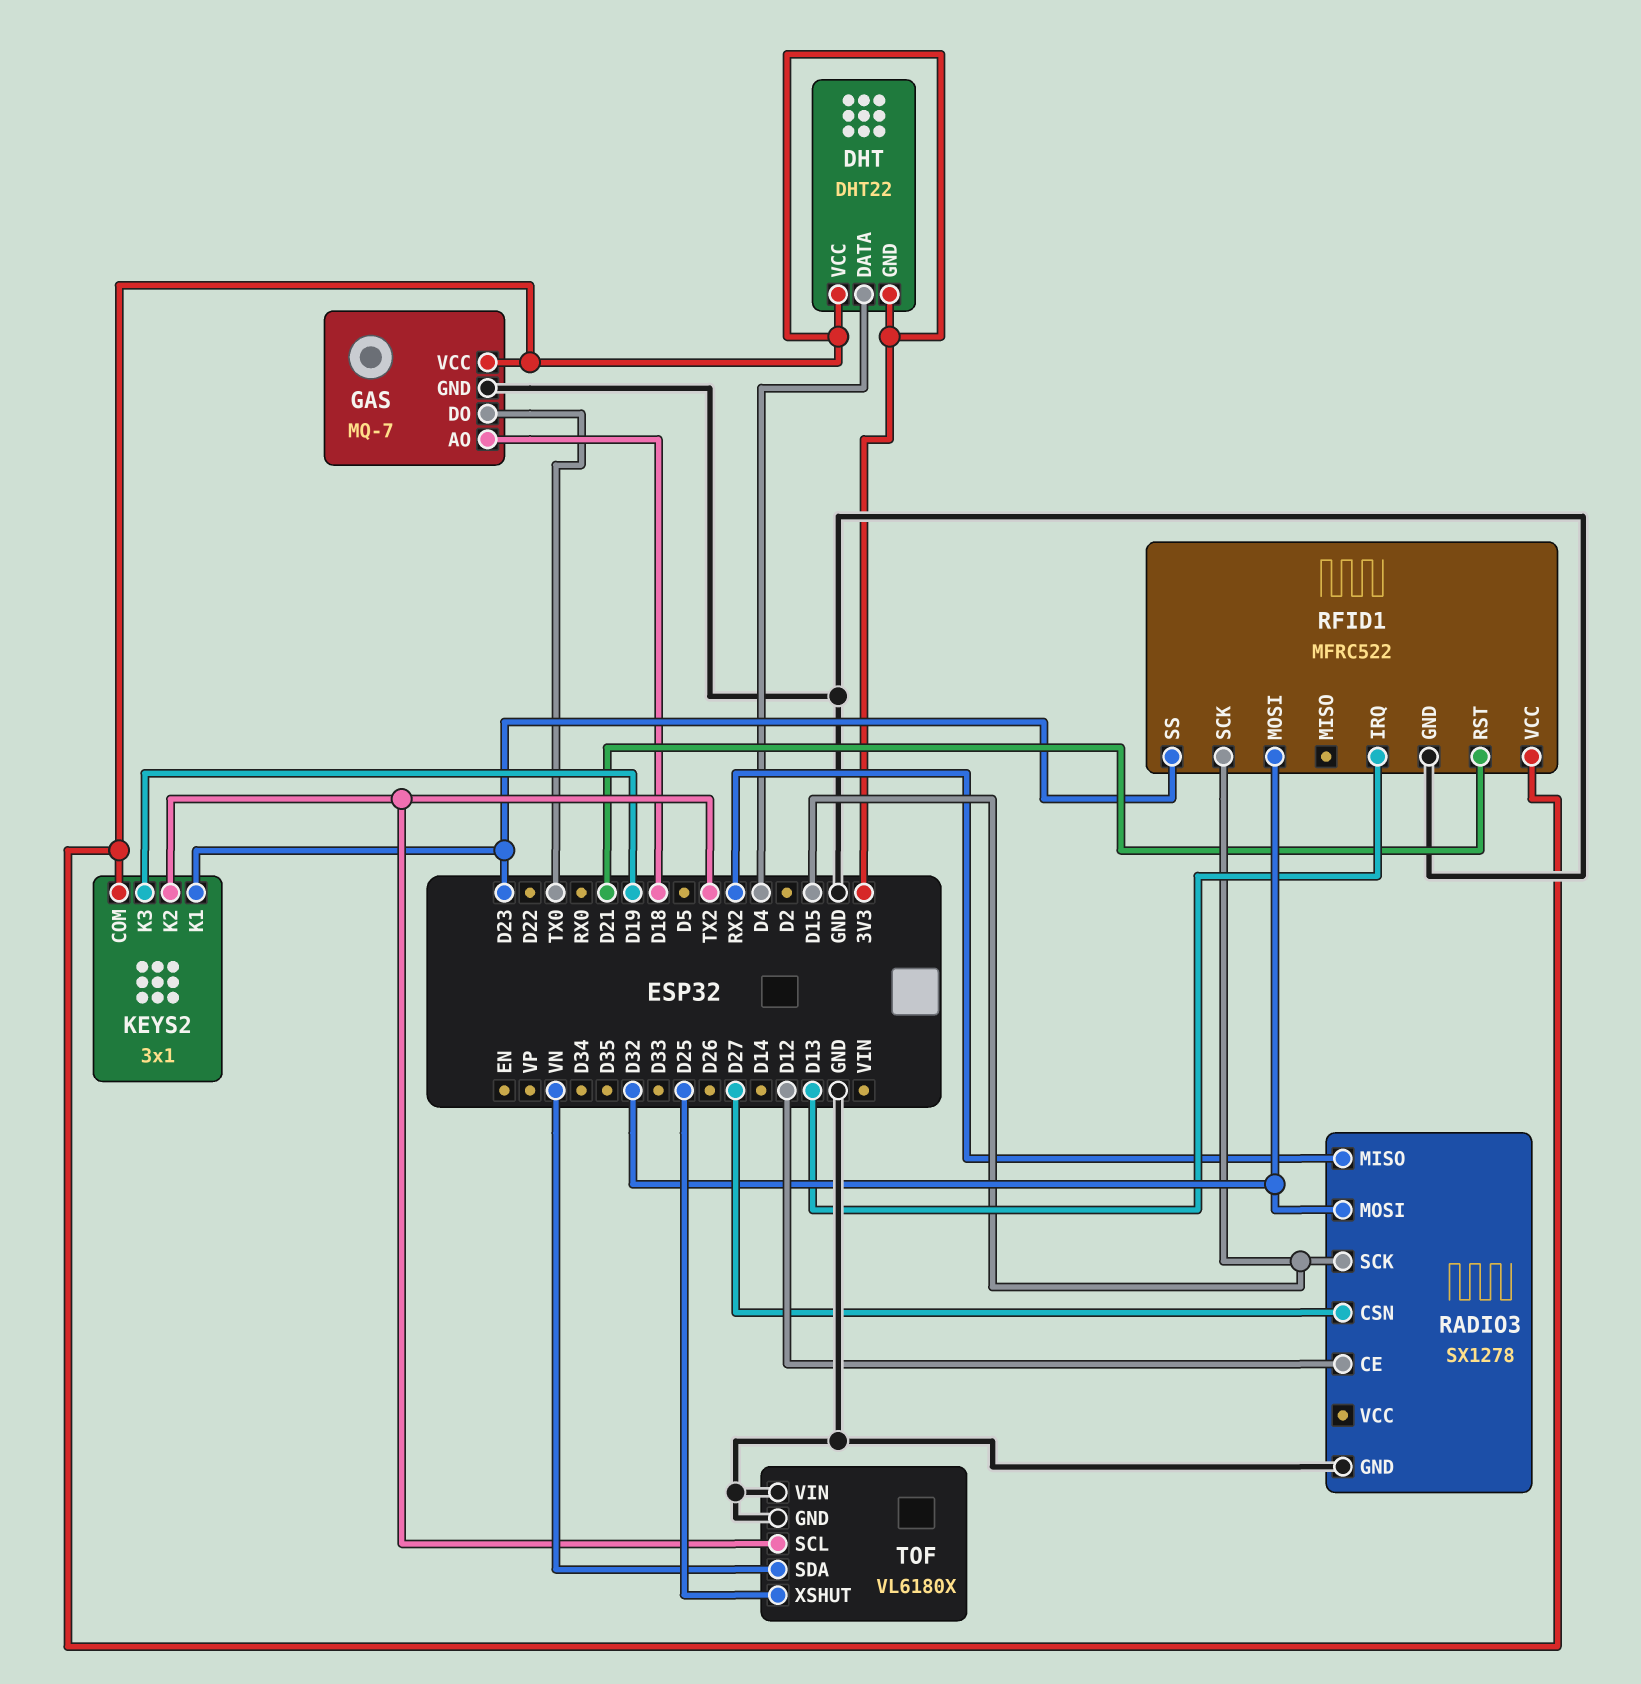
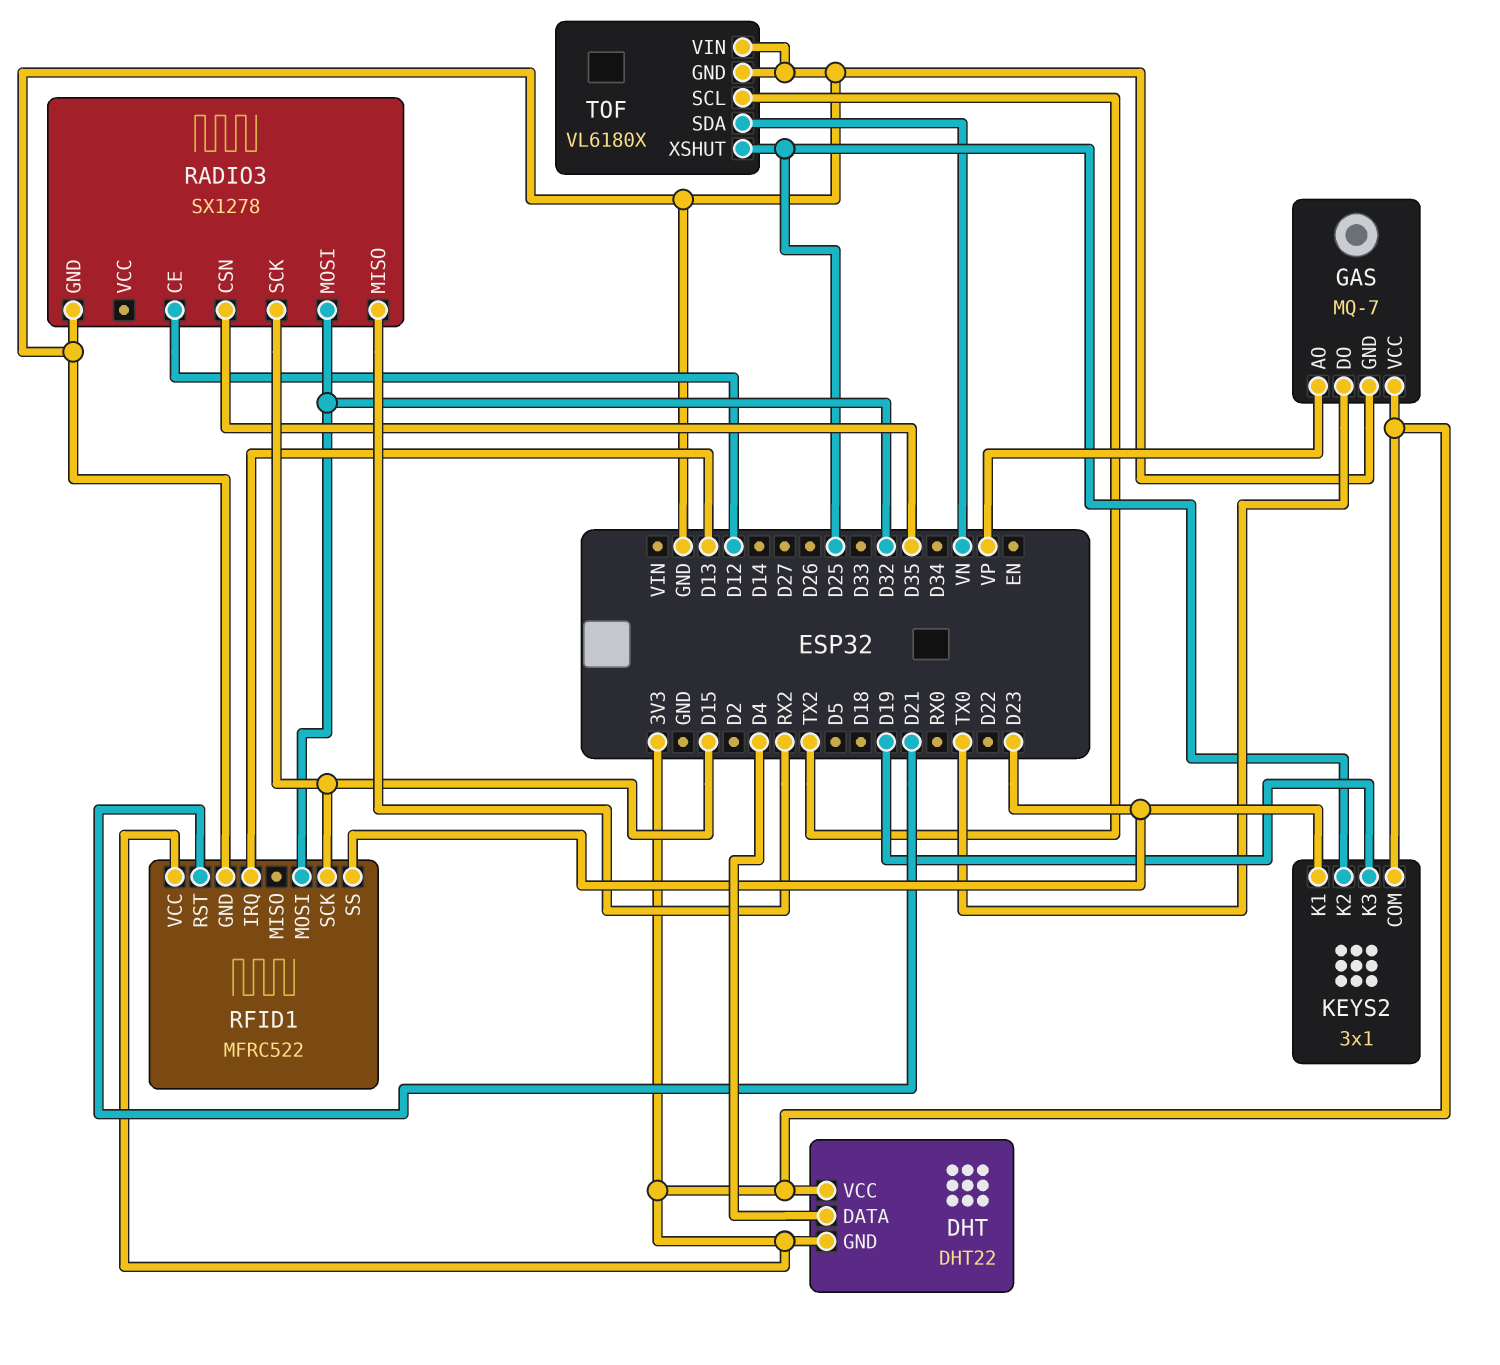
GAS pin AO: D18 -> VP
KEYS2 pin K2: TX2 -> D25
RADIO3 pin CSN: D27 -> D35

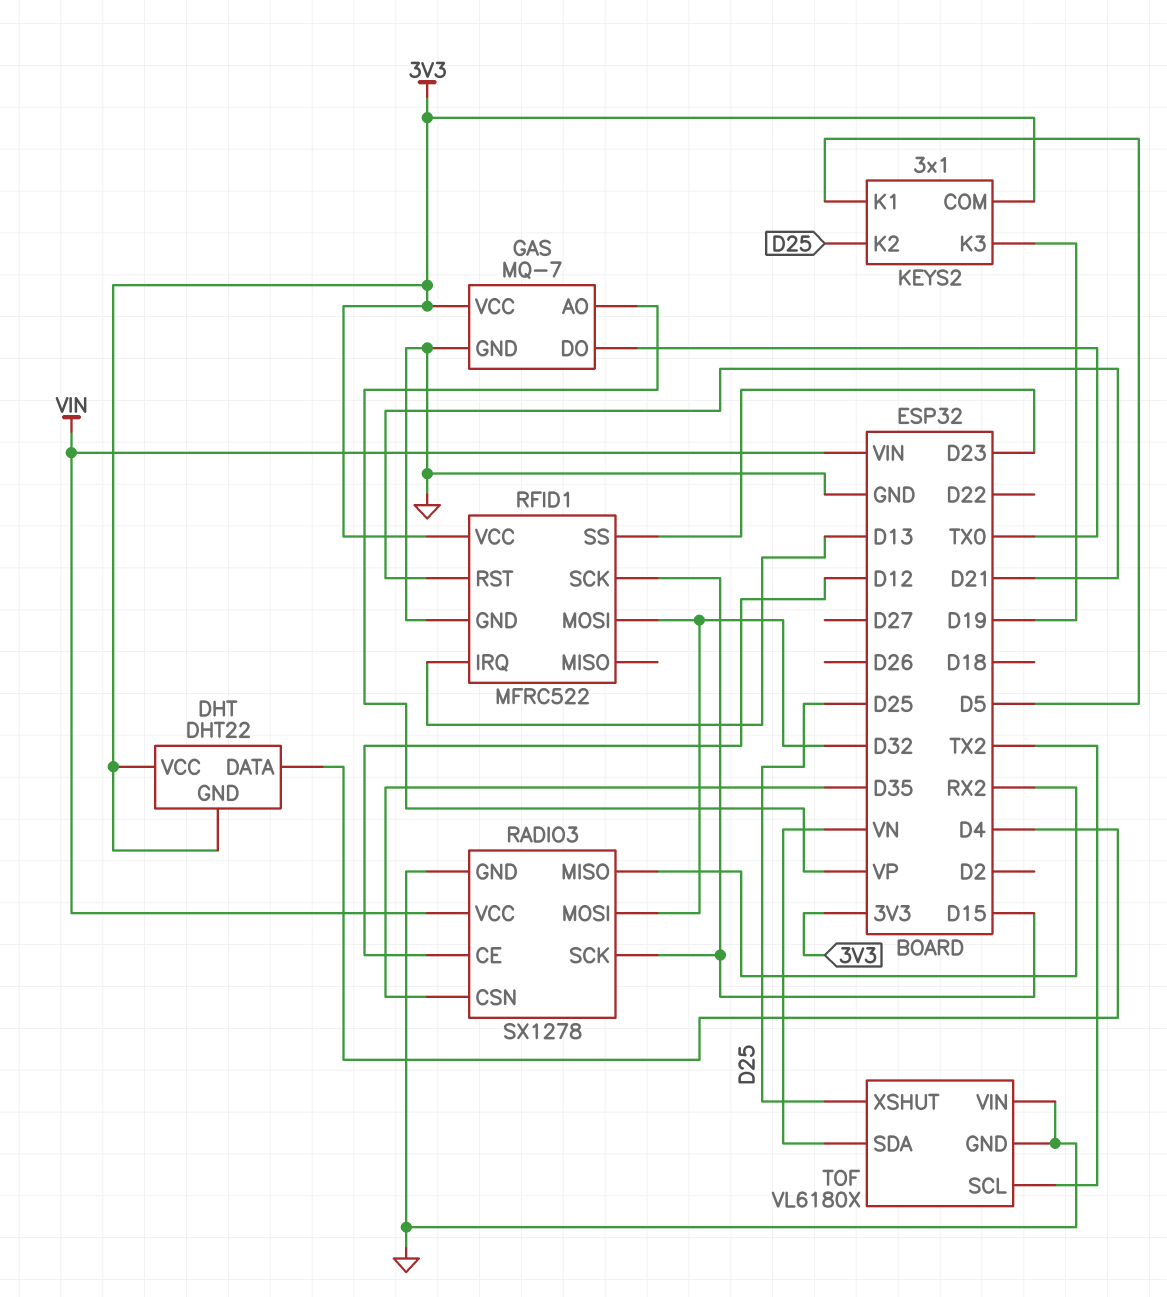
KEYS2 pin K1: D23 -> D5
RADIO3 pin VCC: none -> VIN

